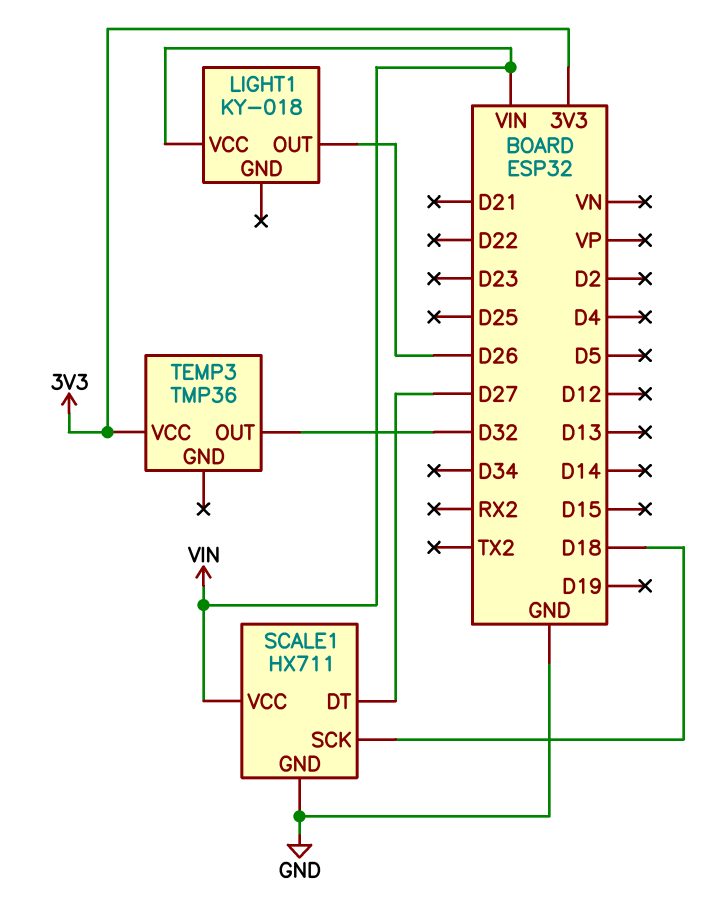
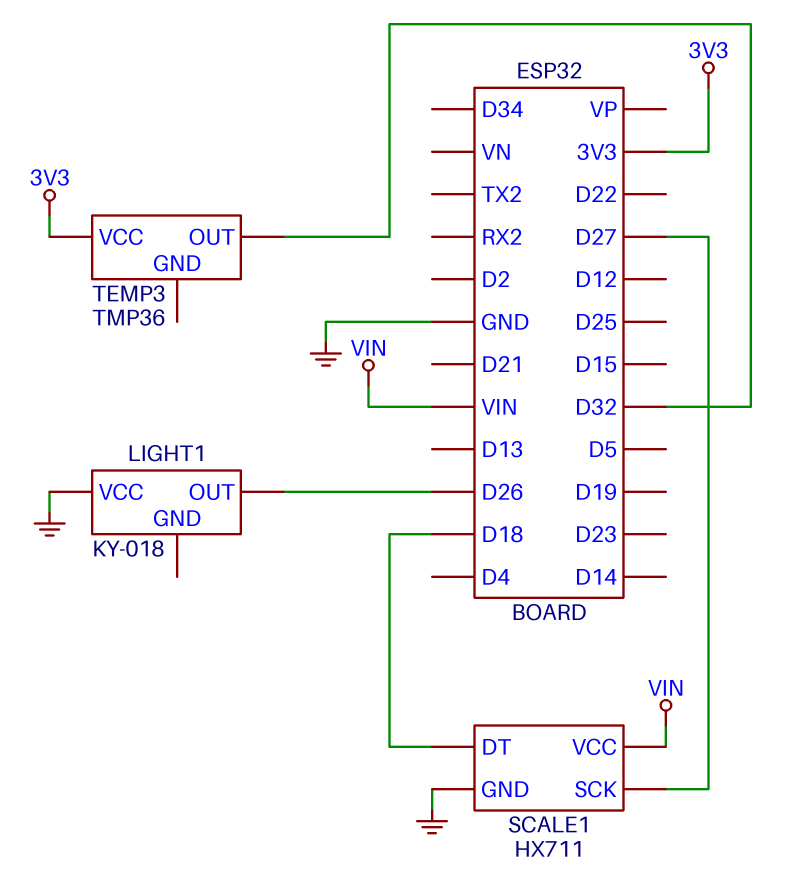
LIGHT1 pin VCC: VIN -> GND
SCALE1 pin DT: D27 -> D18
SCALE1 pin SCK: D18 -> D27

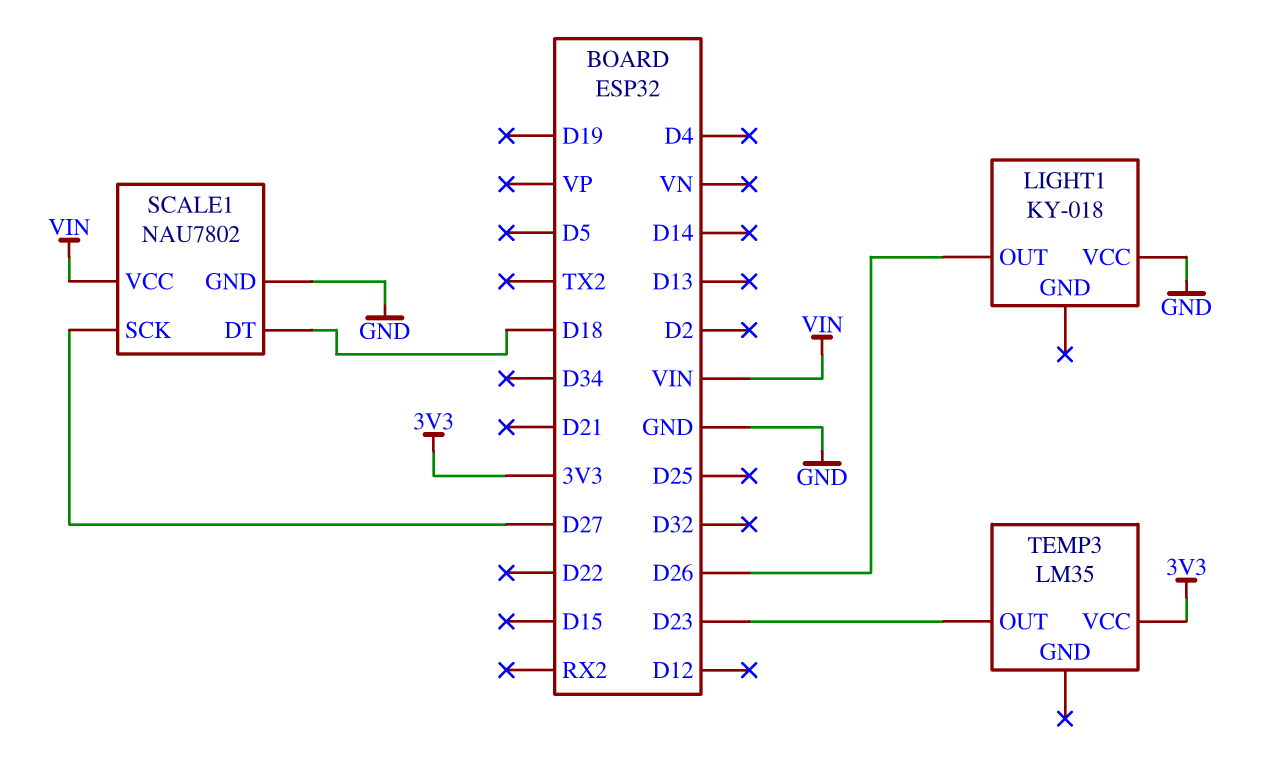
SCALE1: HX711 -> NAU7802
TEMP3: TMP36 -> LM35
TEMP3 pin OUT: D32 -> D23

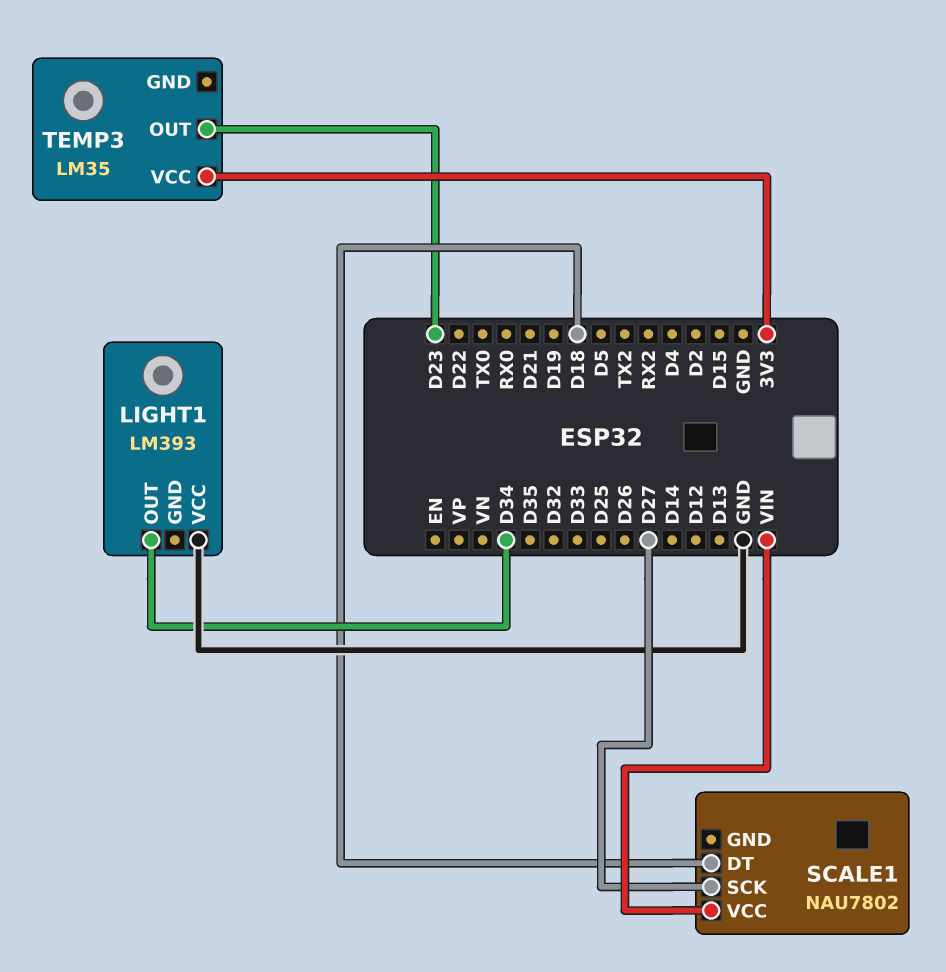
LIGHT1: KY-018 -> LM393
LIGHT1 pin OUT: D26 -> D34
SCALE1 pin GND: GND -> none

